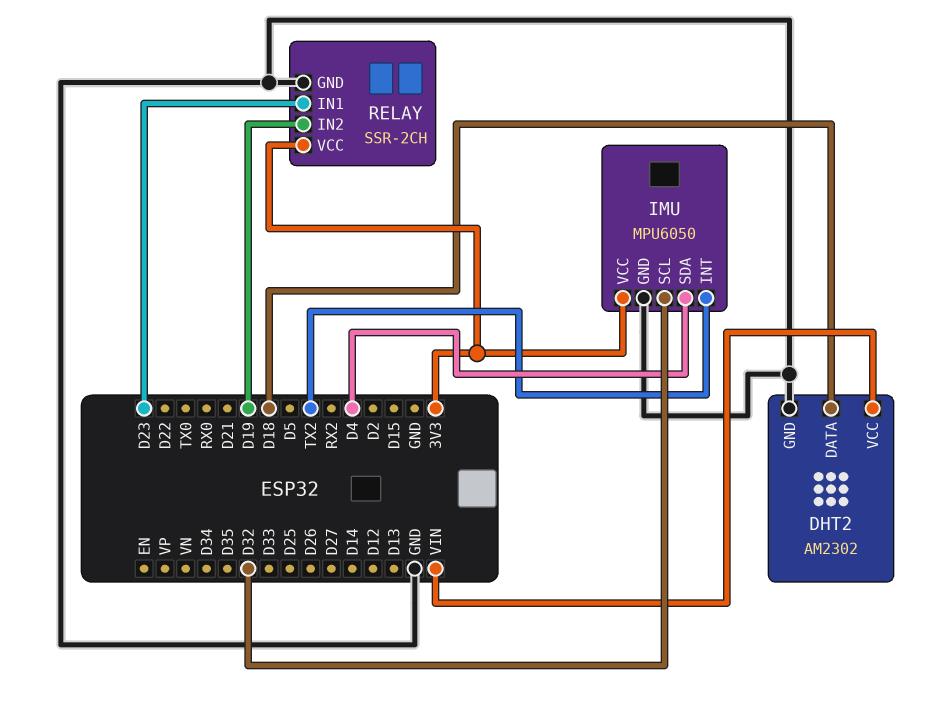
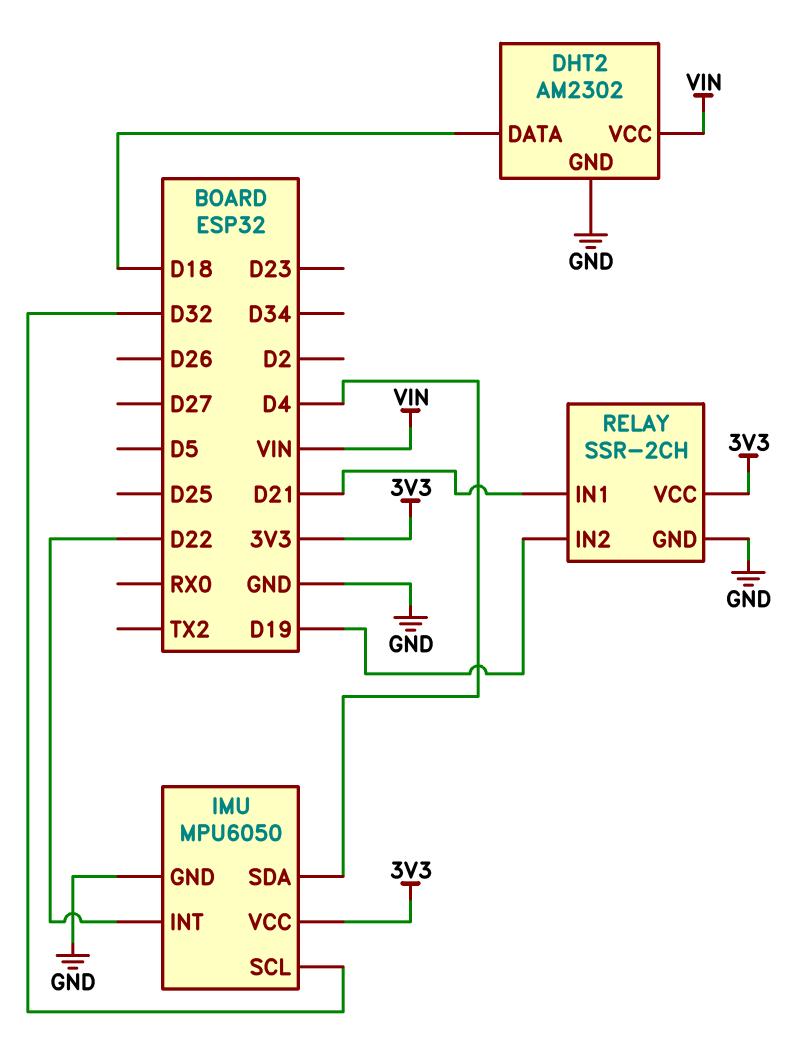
IMU pin INT: TX2 -> D22
RELAY pin IN1: D23 -> D21

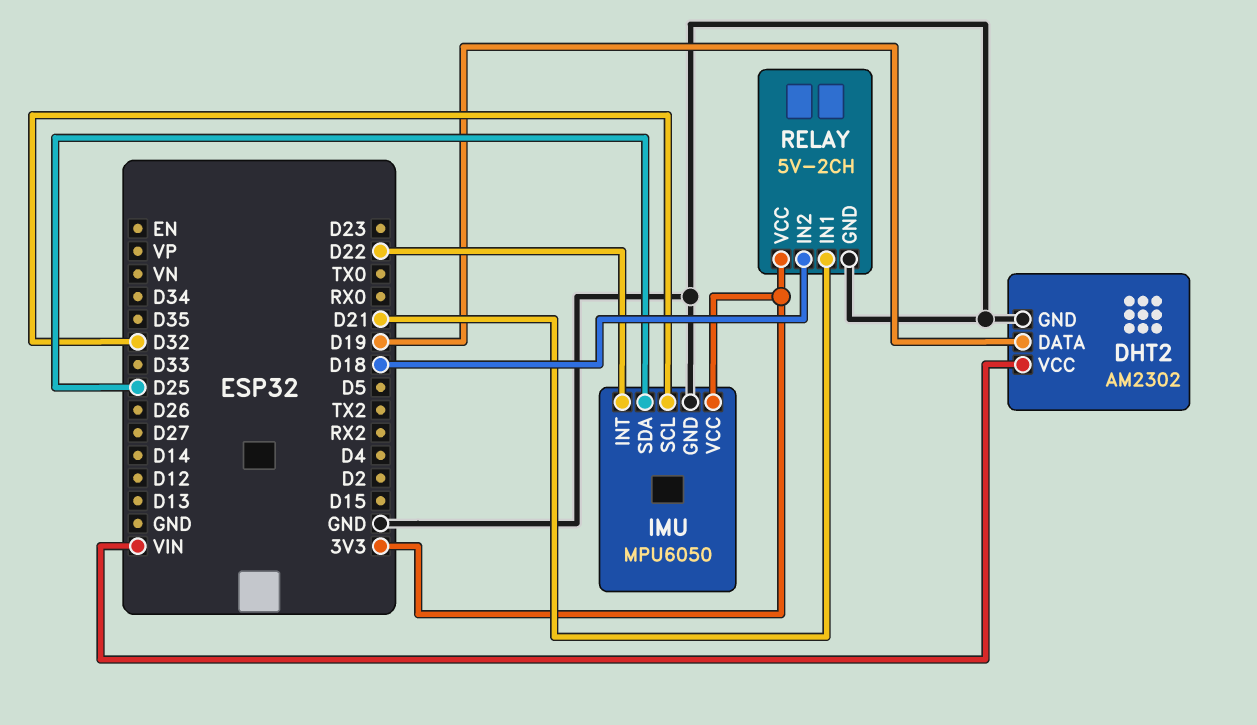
DHT2 pin DATA: D18 -> D19
IMU pin SDA: D4 -> D25
RELAY: SSR-2CH -> 5V-2CH
RELAY pin IN2: D19 -> D18

